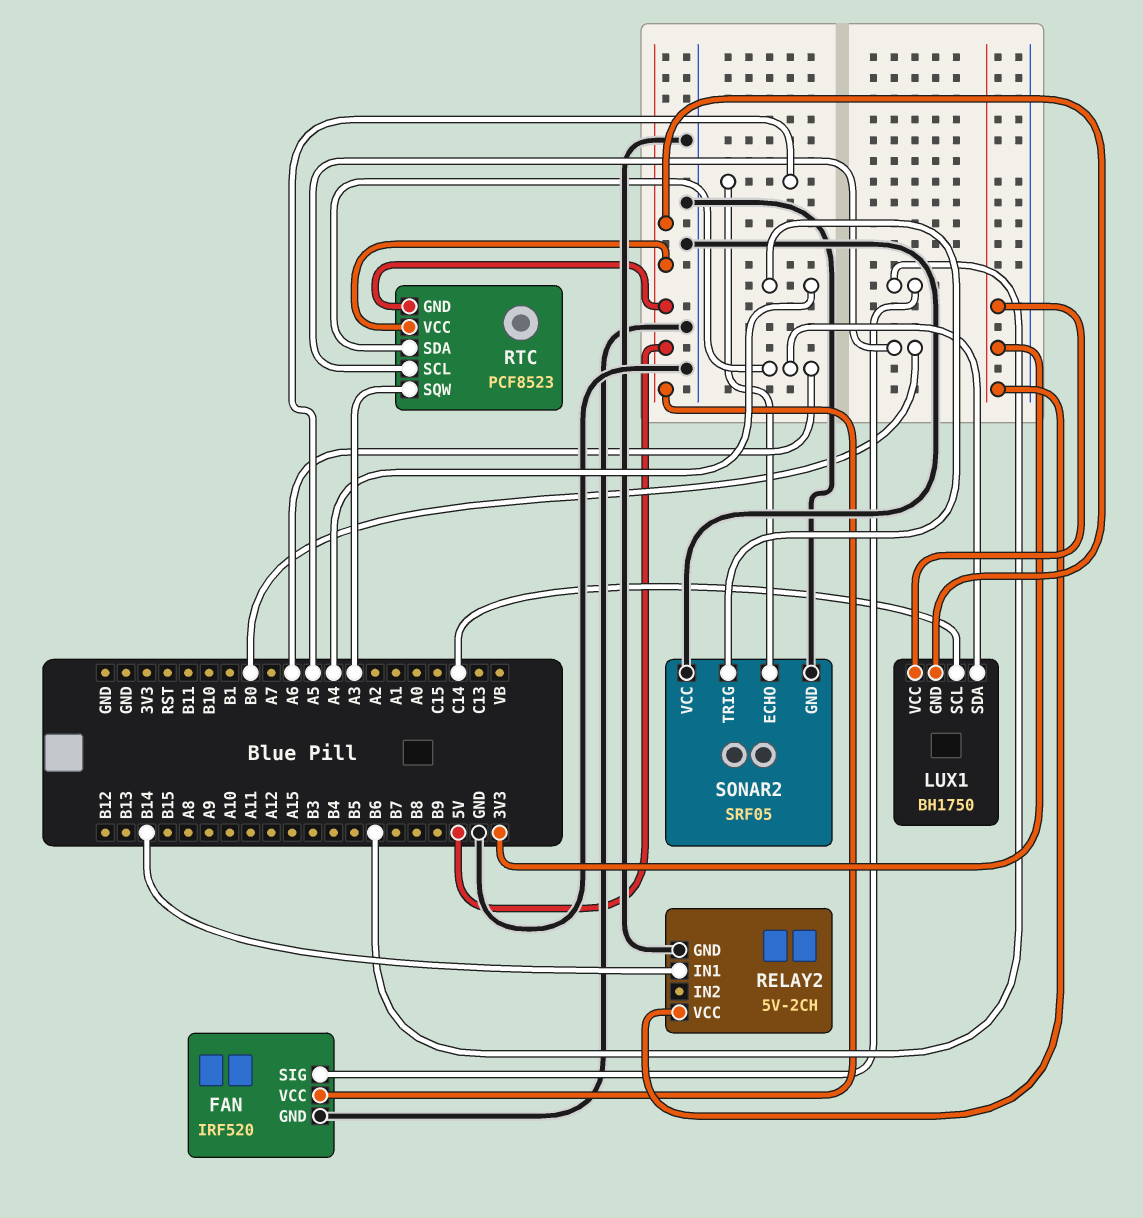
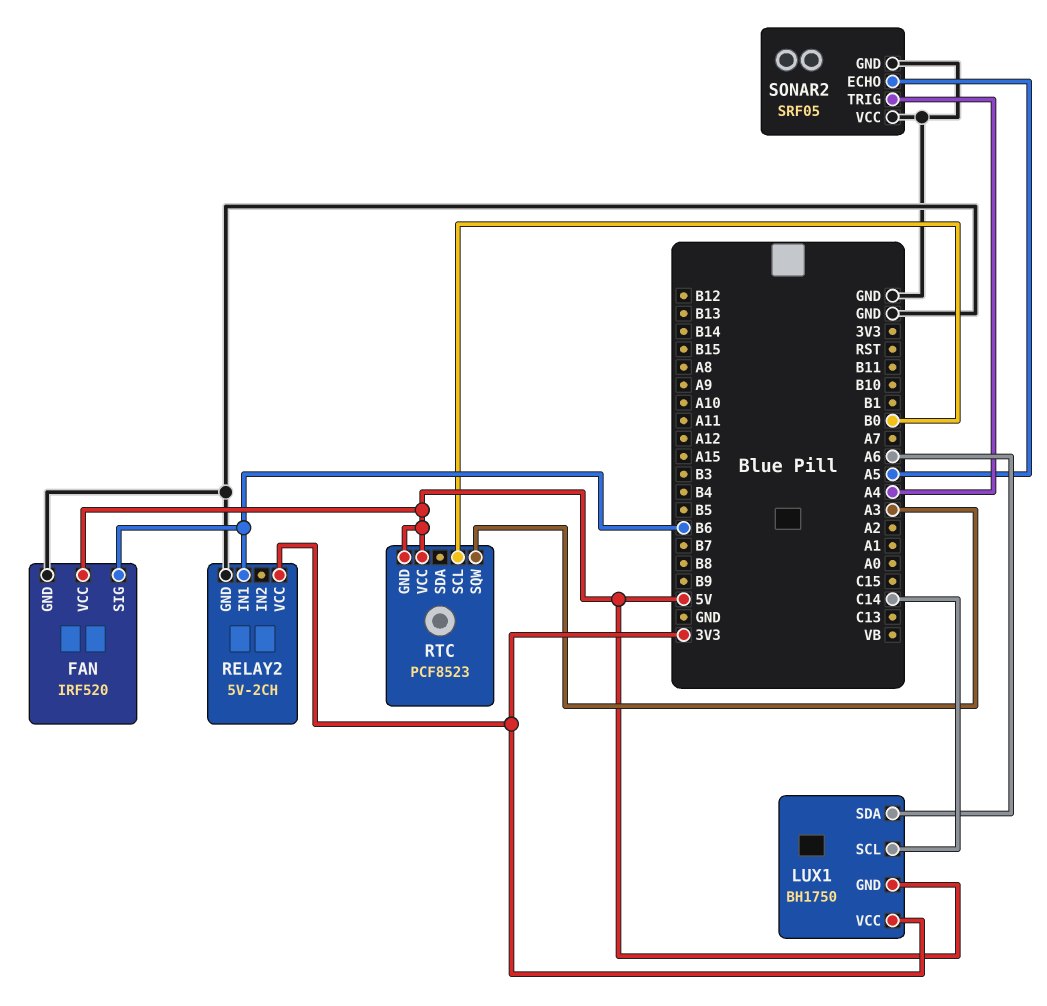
RELAY2 pin IN1: B14 -> B6
RTC pin SDA: A6 -> none

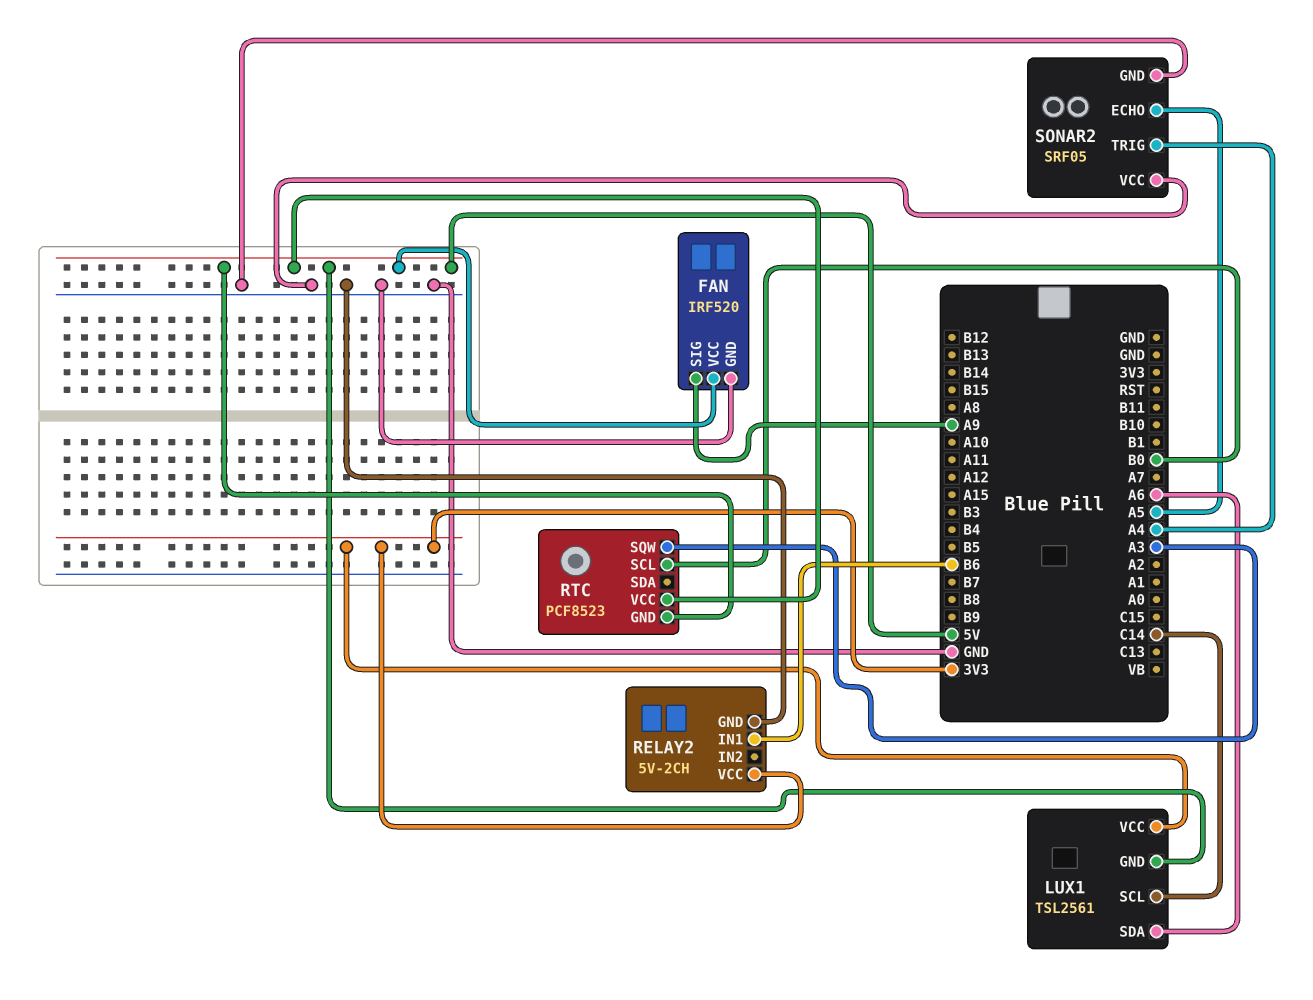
FAN pin SIG: B6 -> A9
LUX1: BH1750 -> TSL2561

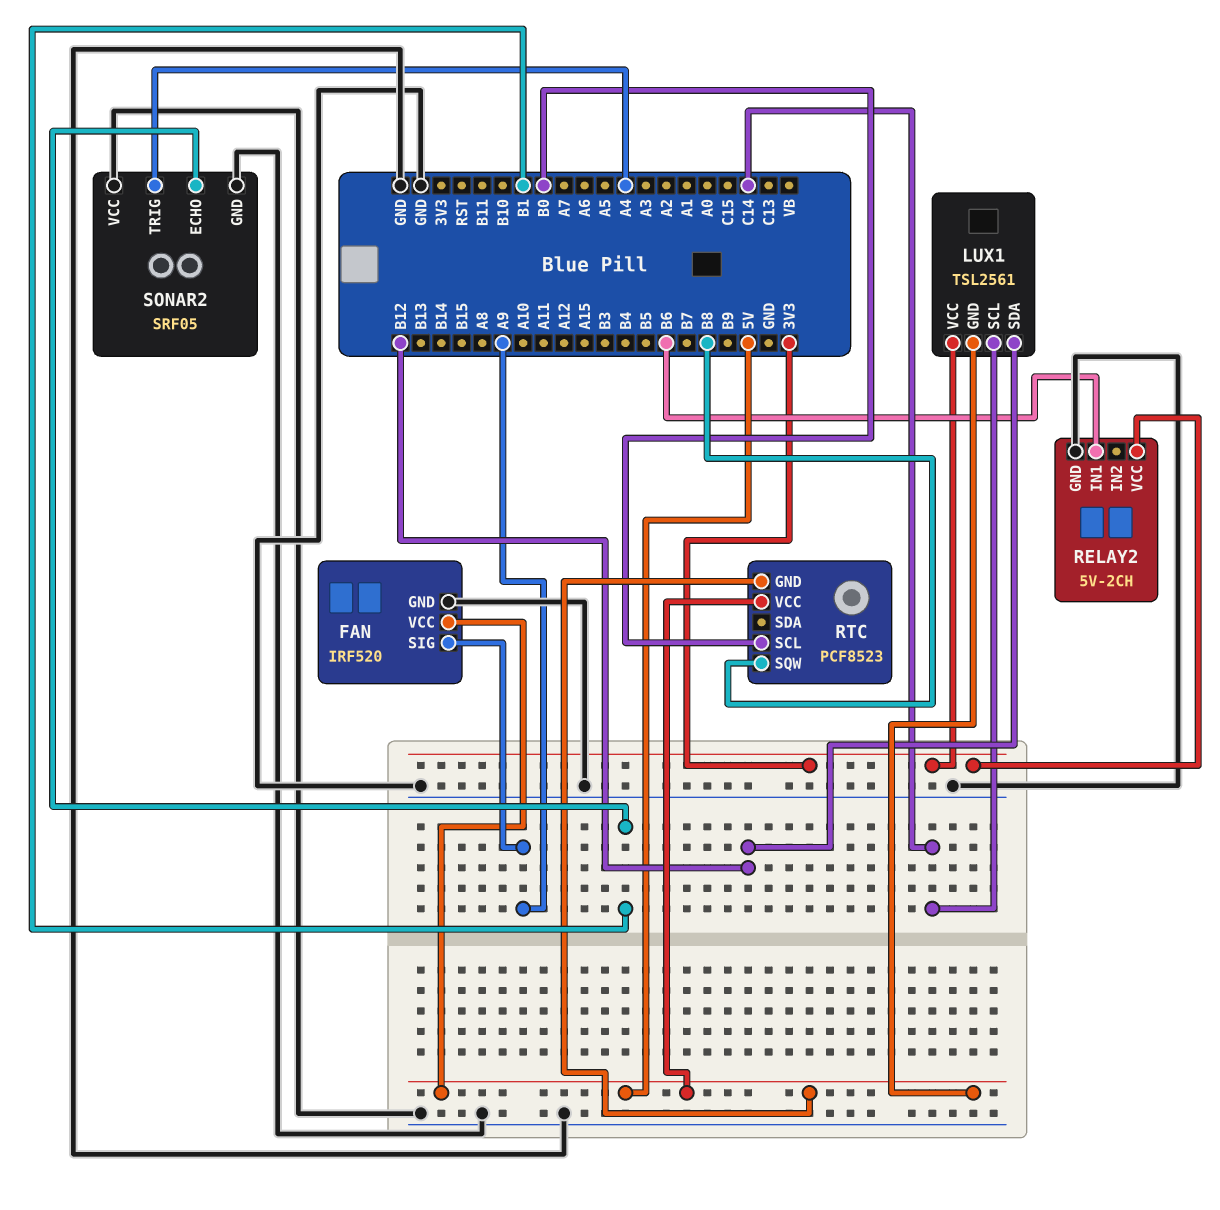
LUX1 pin SDA: A6 -> B12
RTC pin SQW: A3 -> B8
SONAR2 pin ECHO: A5 -> B1

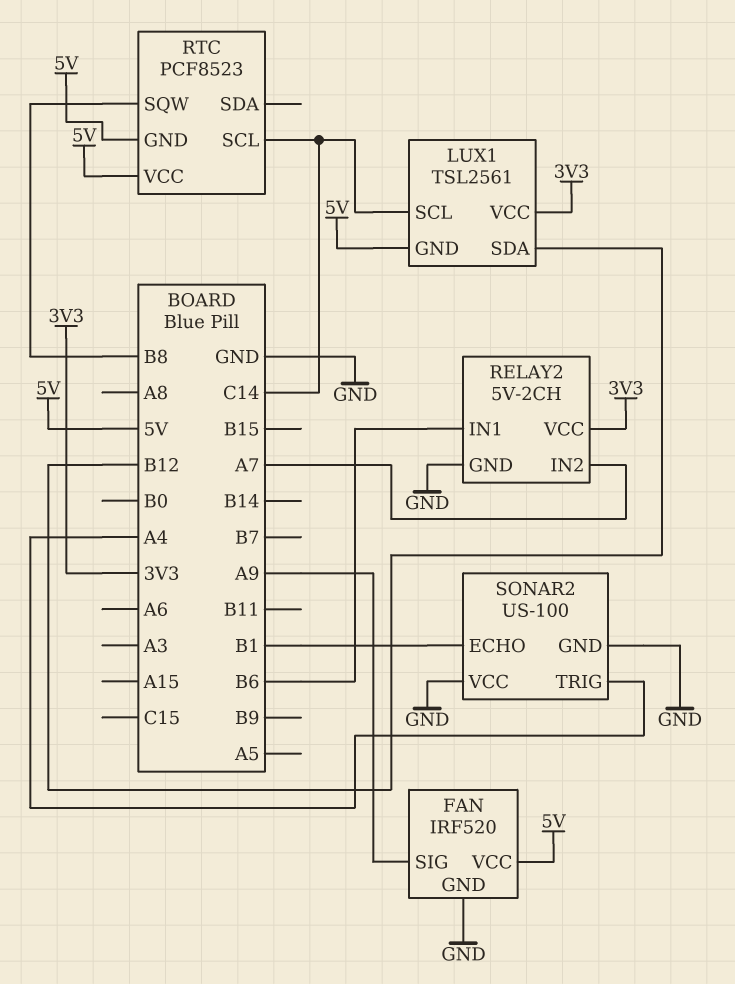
RELAY2 pin IN2: none -> A7
RTC pin SCL: B0 -> C14
SONAR2: SRF05 -> US-100

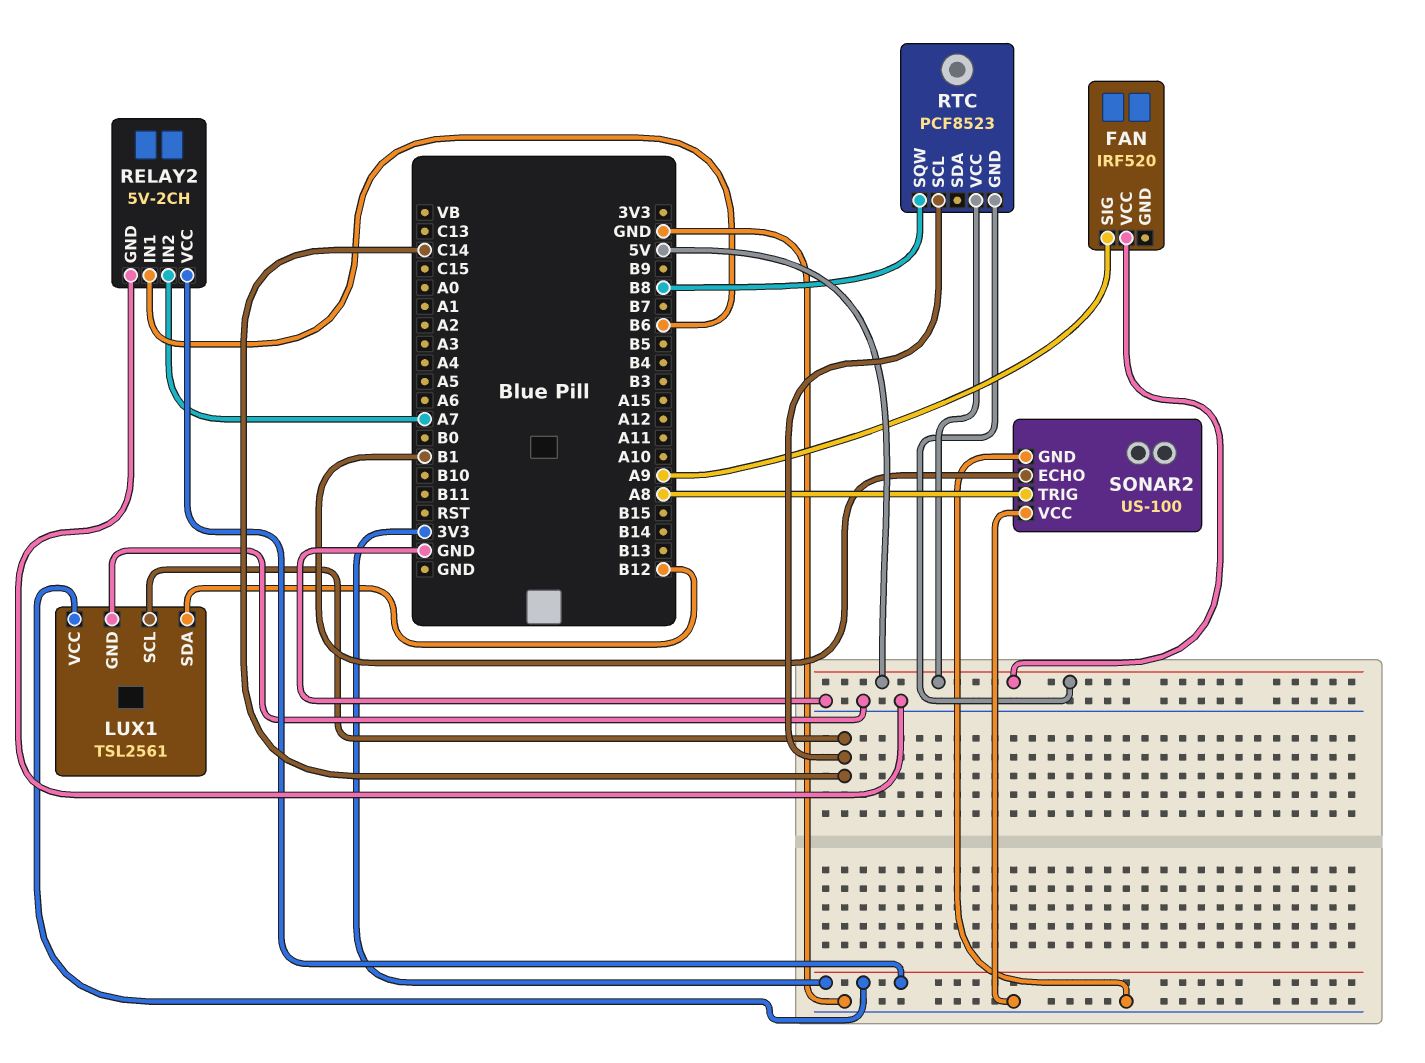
FAN pin GND: GND -> none
LUX1 pin GND: 5V -> GND
SONAR2 pin TRIG: A4 -> A8

